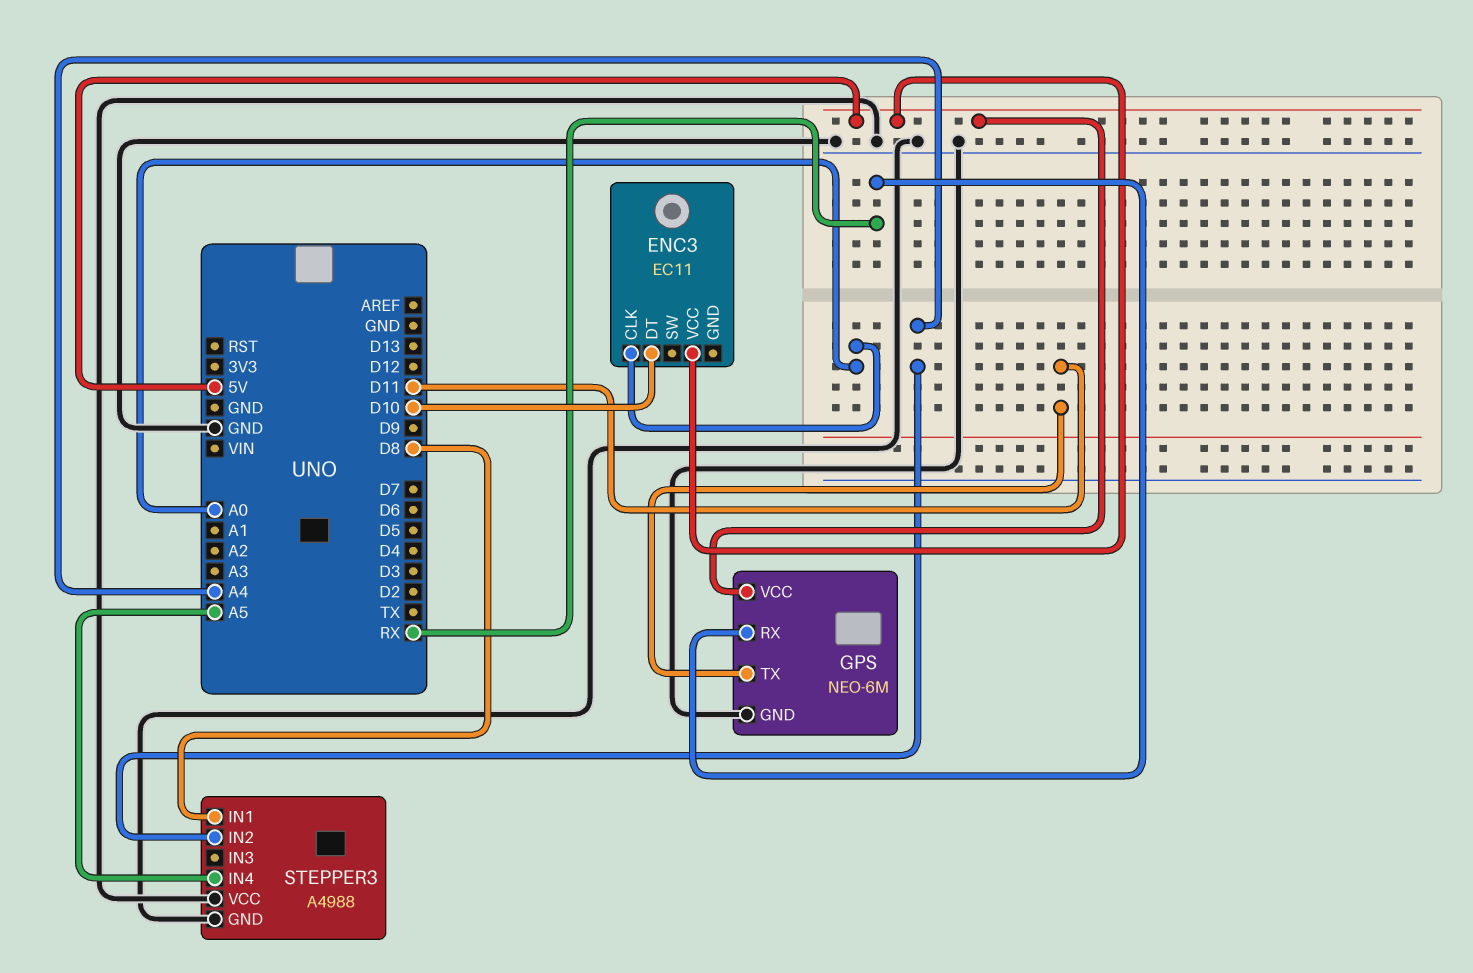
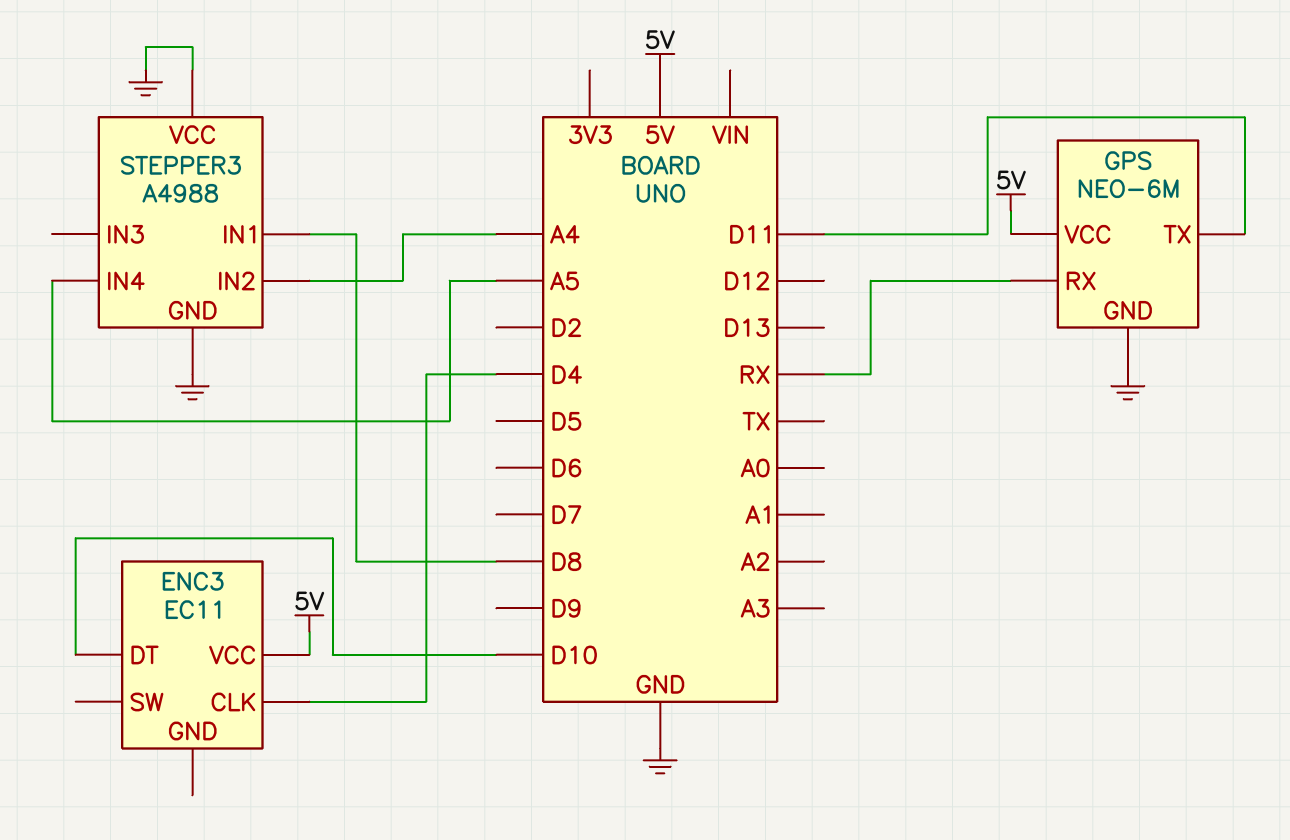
ENC3 pin CLK: A0 -> D4

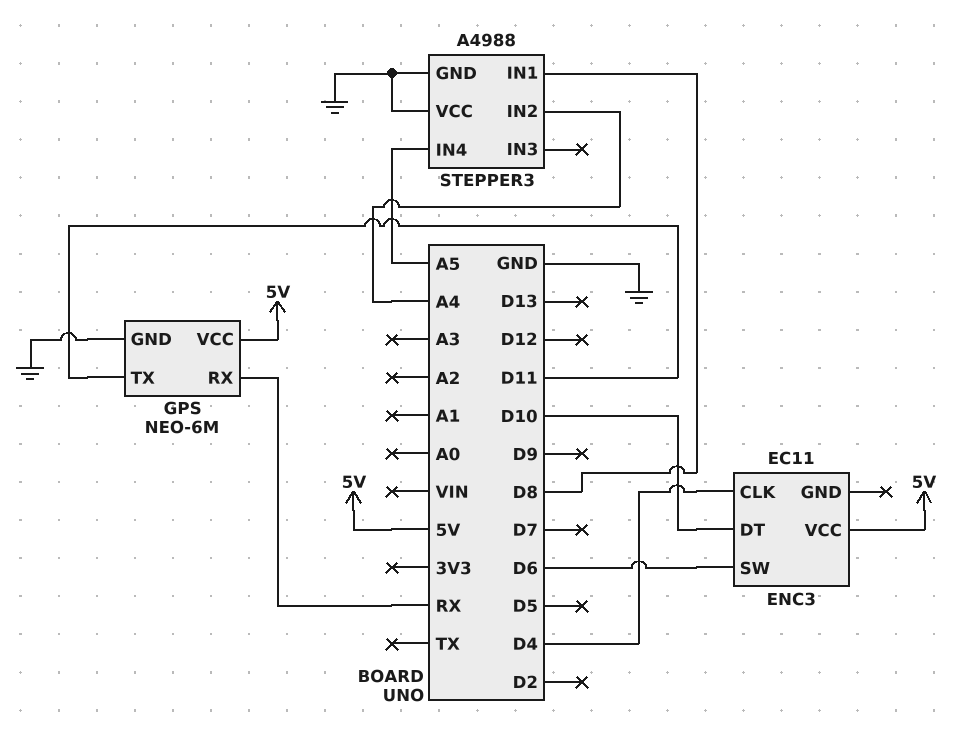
ENC3 pin SW: none -> D6

